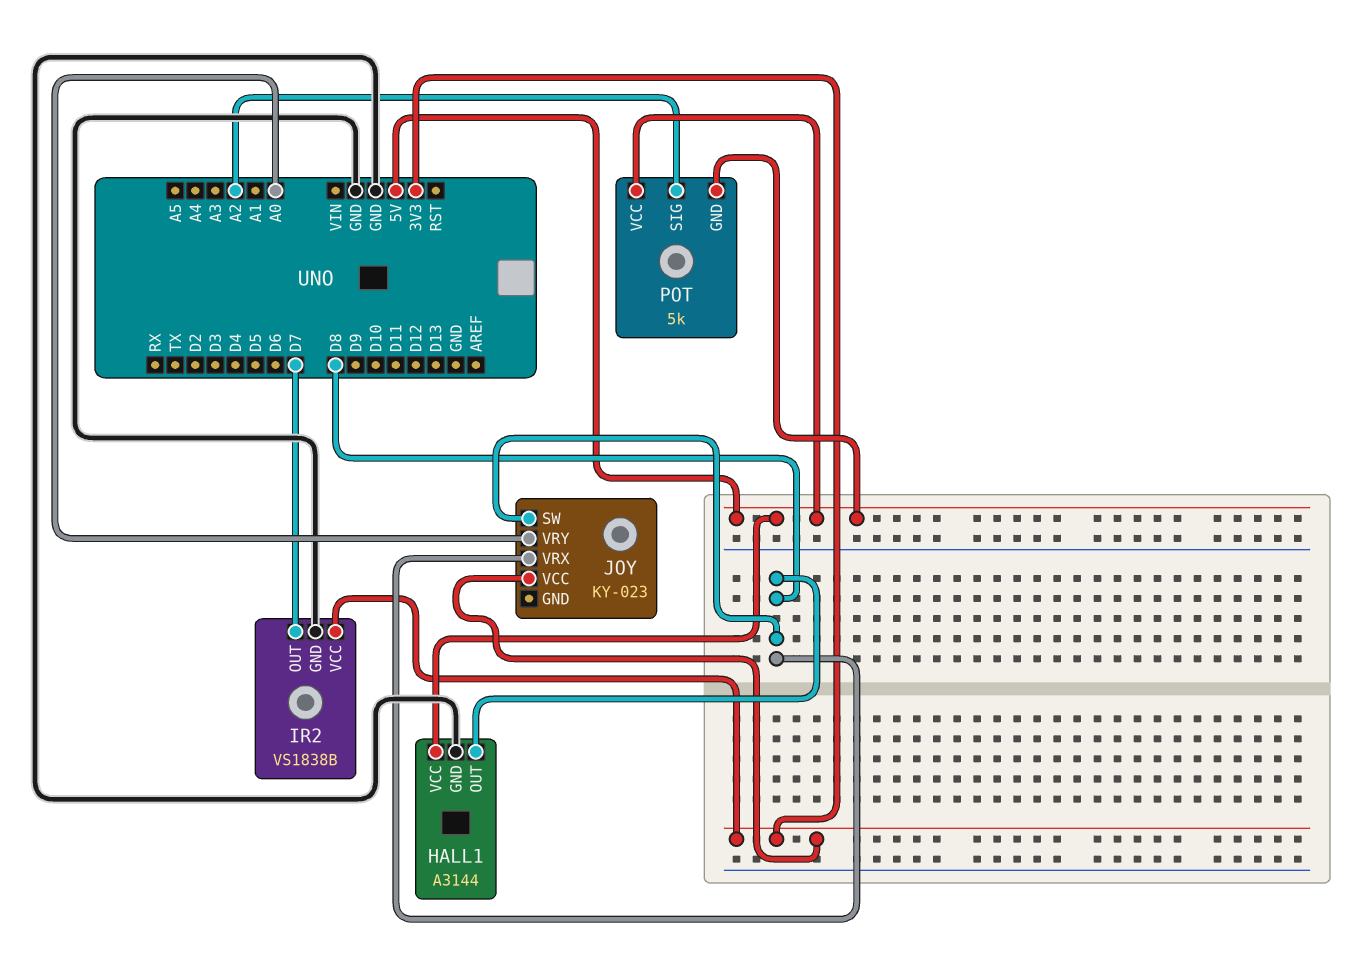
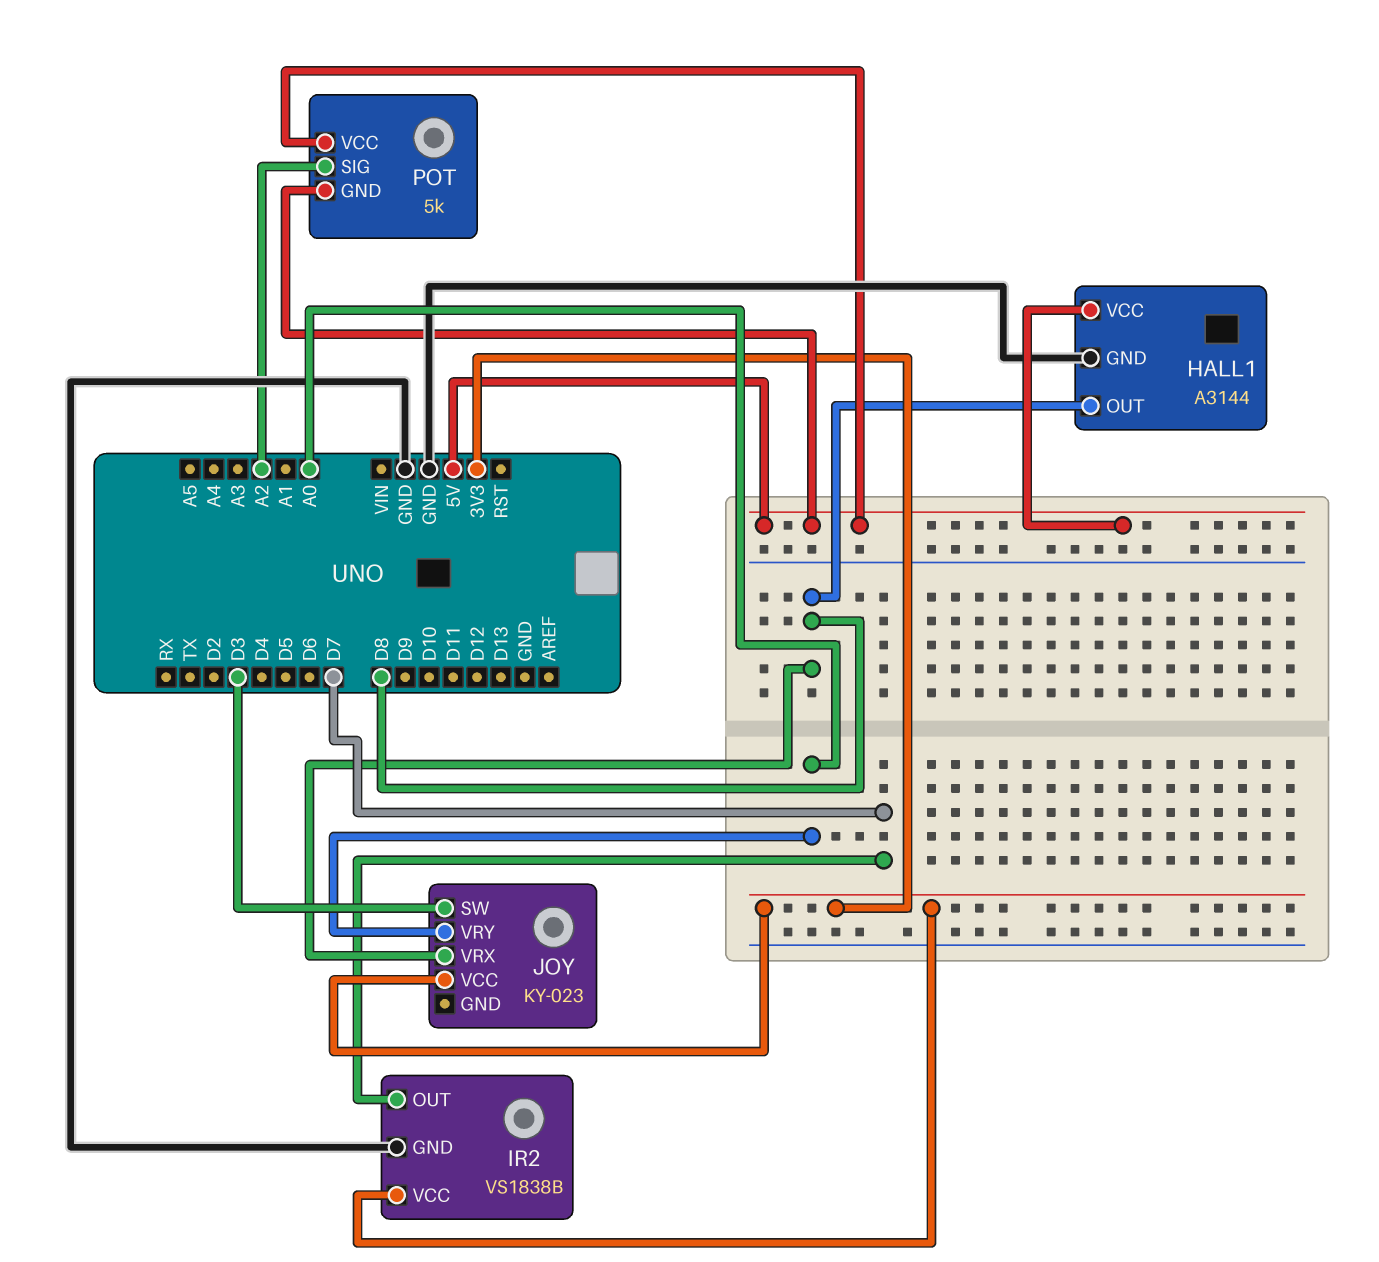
JOY pin SW: D8 -> D3

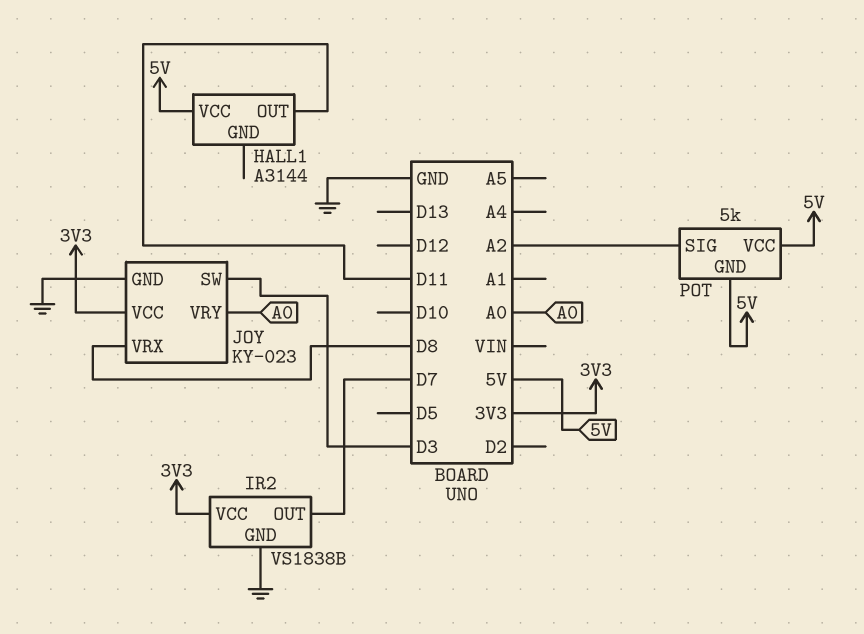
HALL1 pin GND: GND -> none
HALL1 pin OUT: D8 -> D11
JOY pin GND: none -> GND

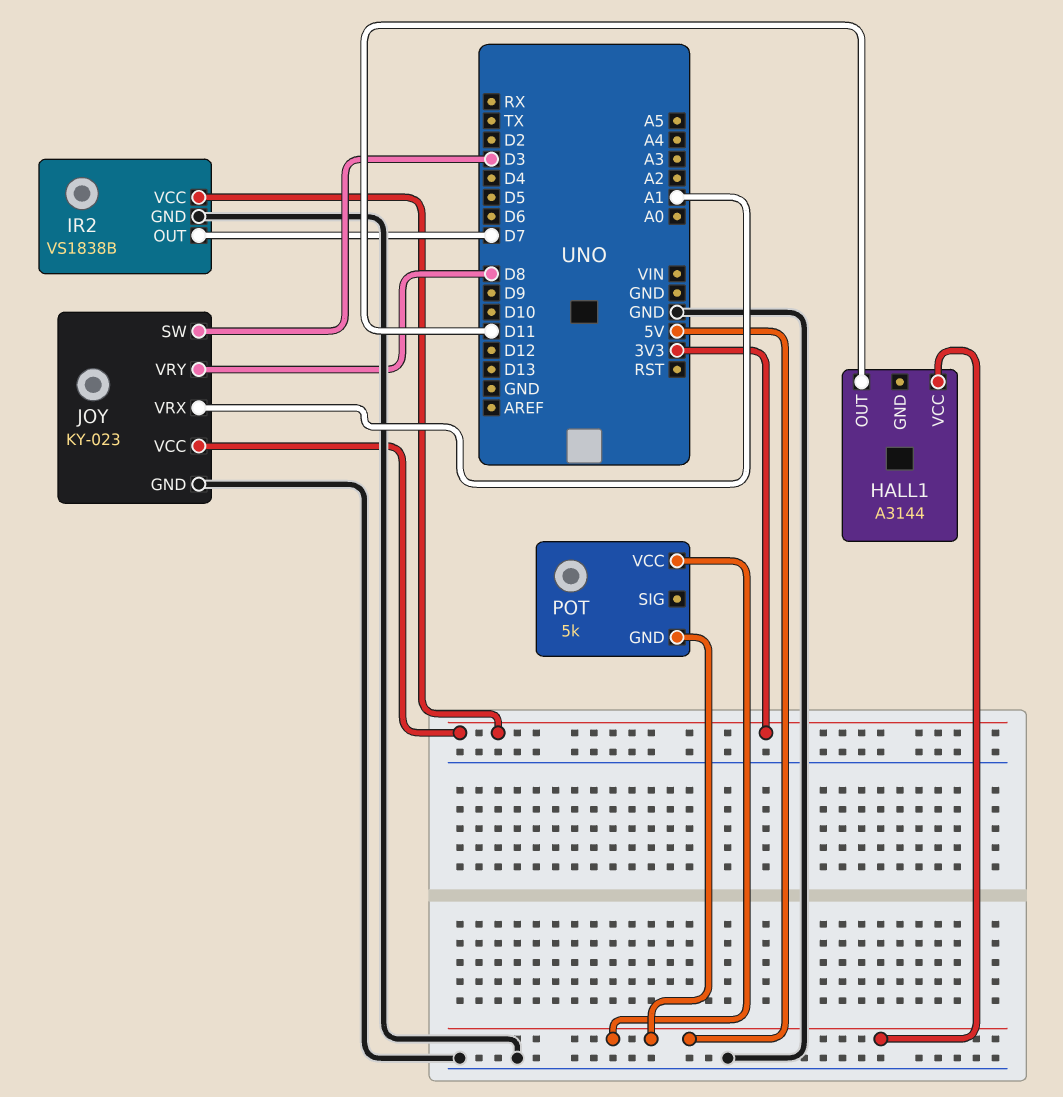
JOY pin VRX: D8 -> A1
JOY pin VRY: A0 -> D8
POT pin SIG: A2 -> none

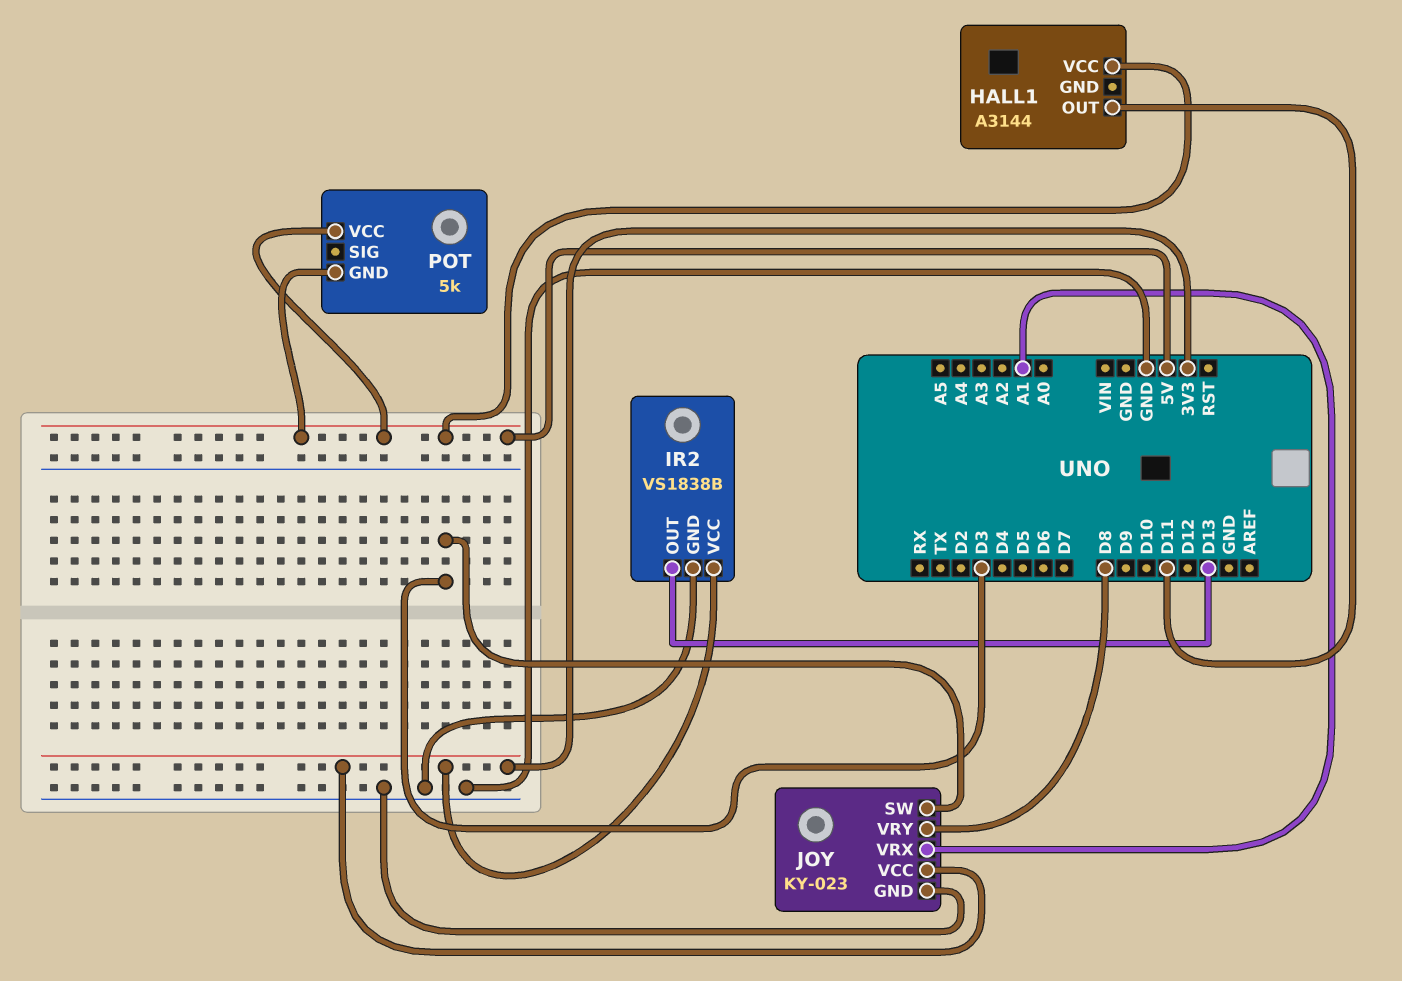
IR2 pin OUT: D7 -> D13

